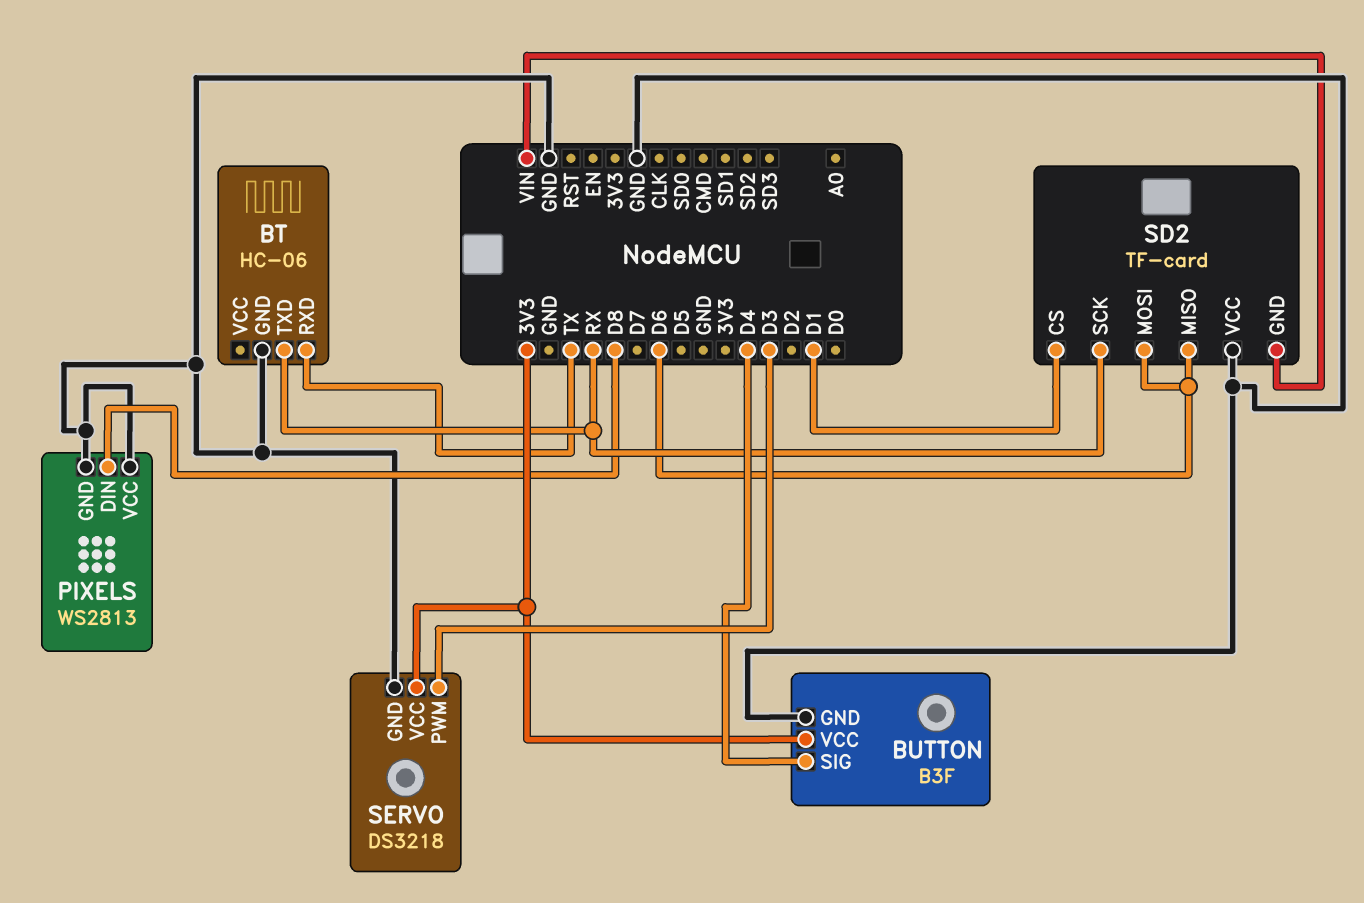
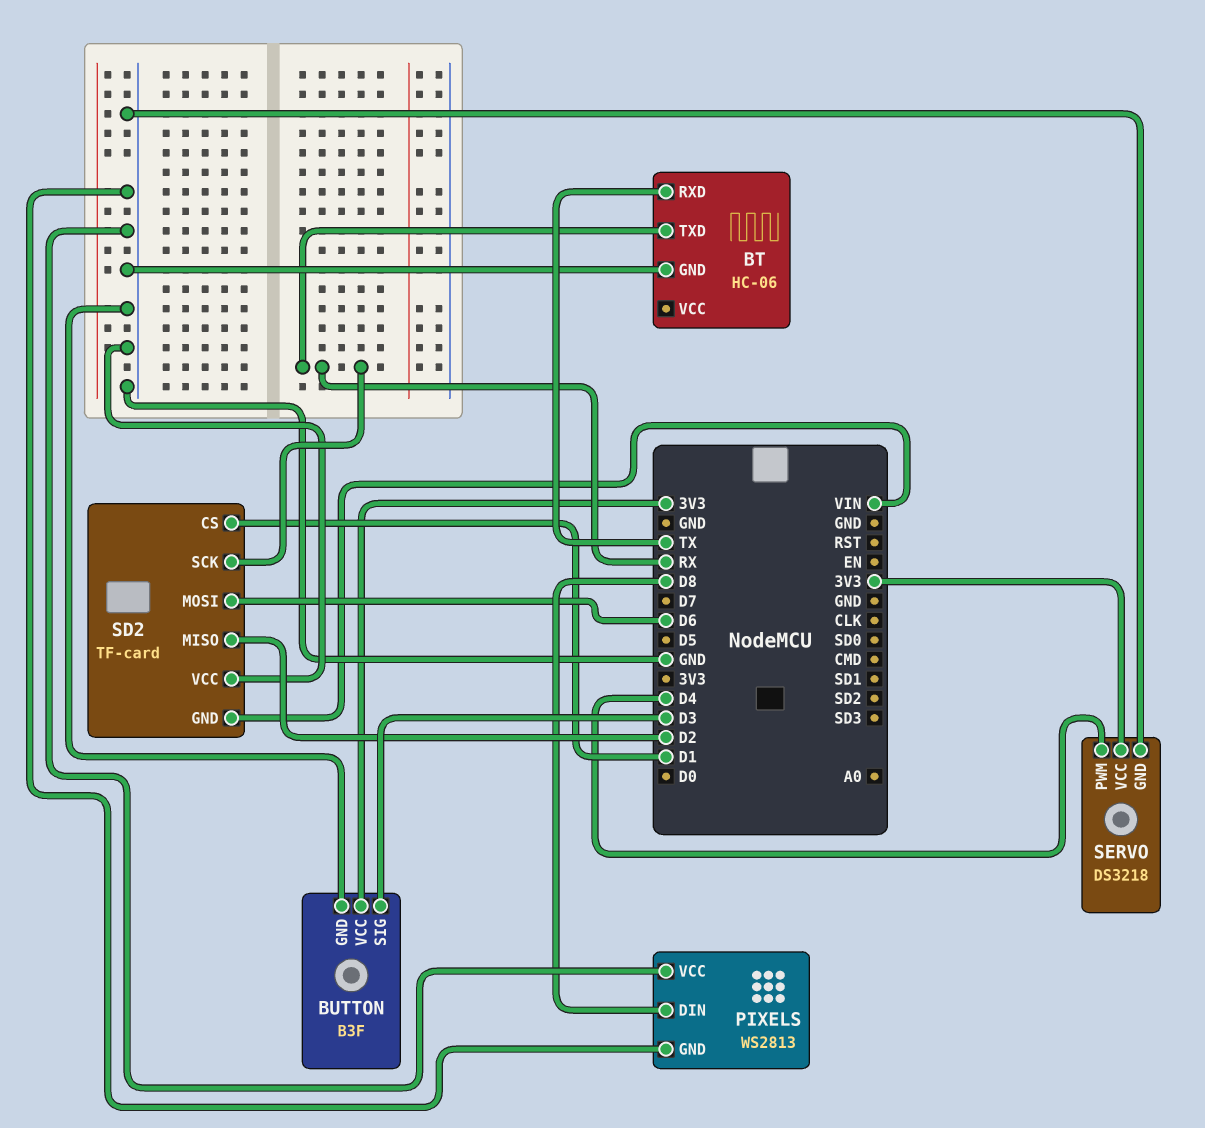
BUTTON pin SIG: D4 -> D3
SD2 pin MISO: D6 -> D2
SERVO pin PWM: D3 -> D4

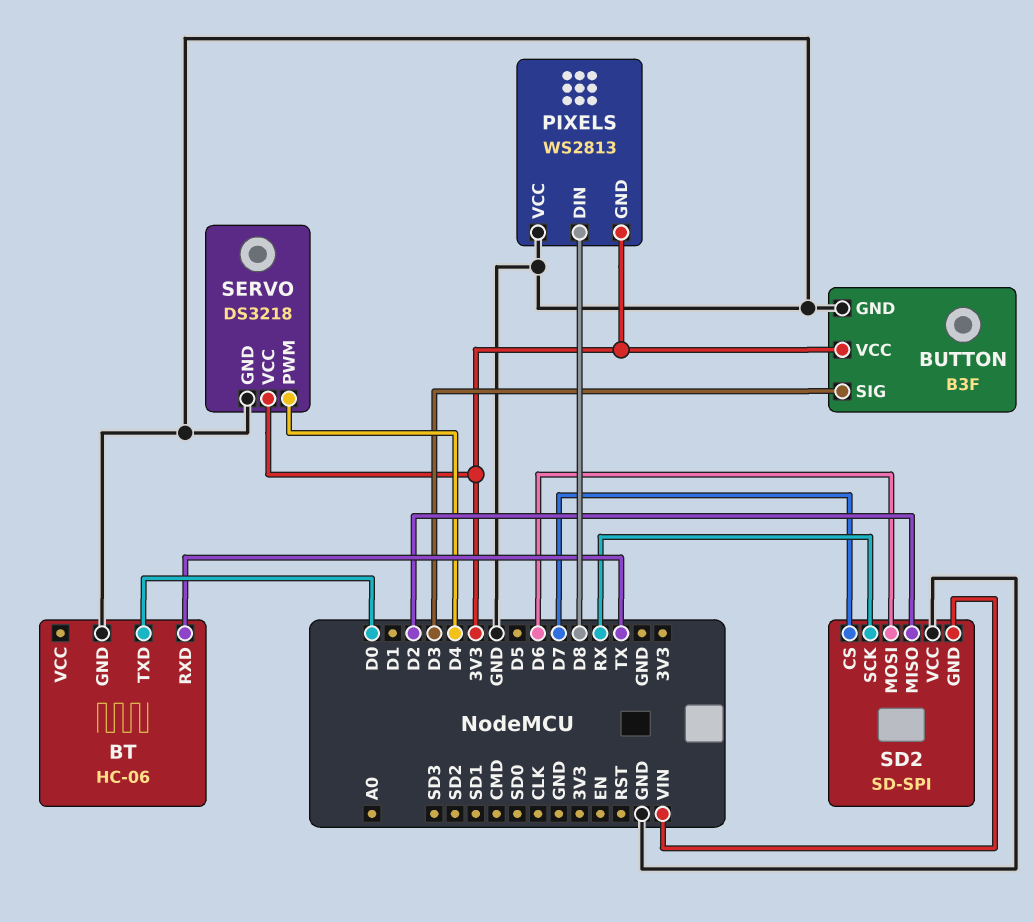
BT pin TXD: RX -> D0
PIXELS pin GND: GND -> 3V3
SD2: TF-card -> SD-SPI
SD2 pin CS: D1 -> D7

